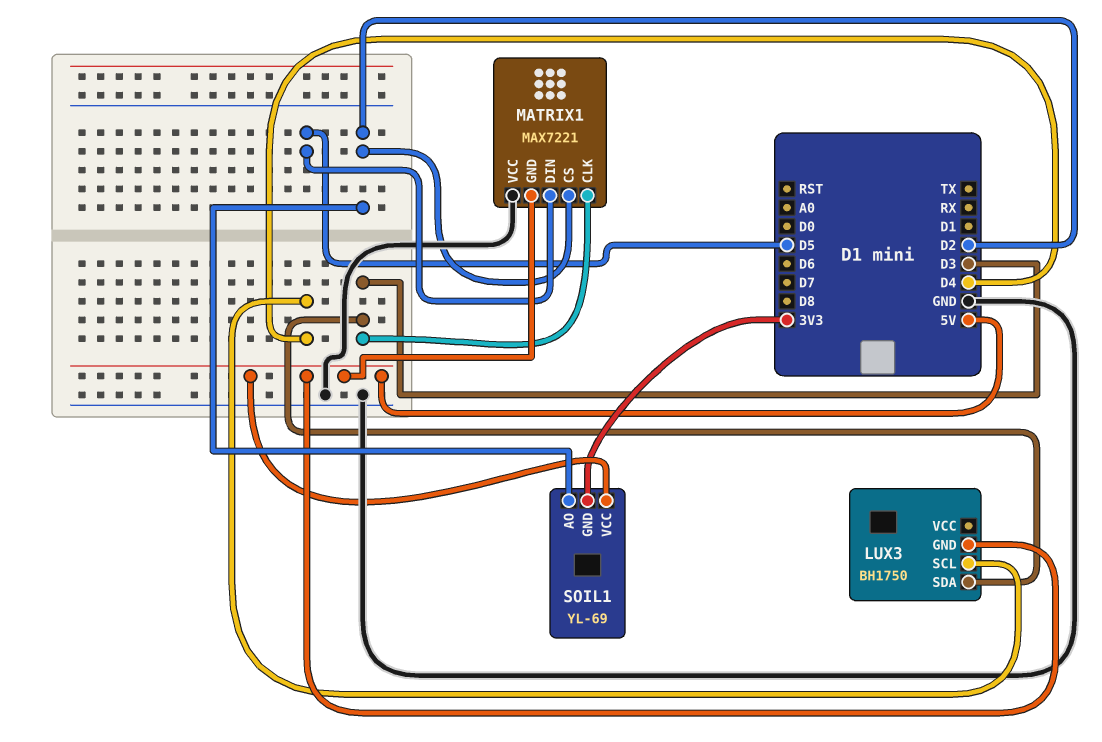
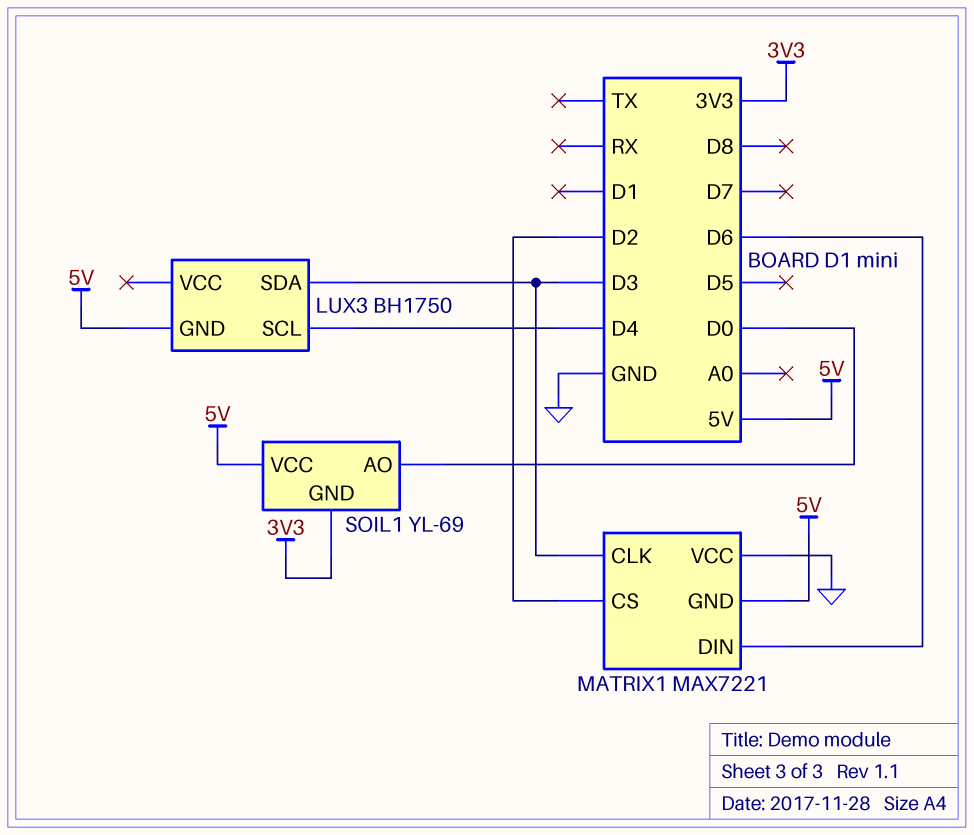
MATRIX1 pin DIN: D5 -> D6
SOIL1 pin AO: D2 -> D0

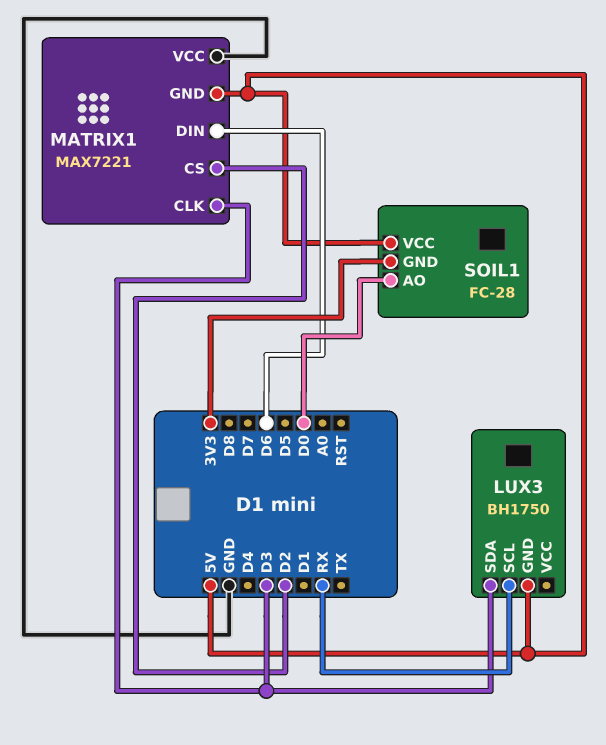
LUX3 pin SCL: D4 -> RX
SOIL1: YL-69 -> FC-28

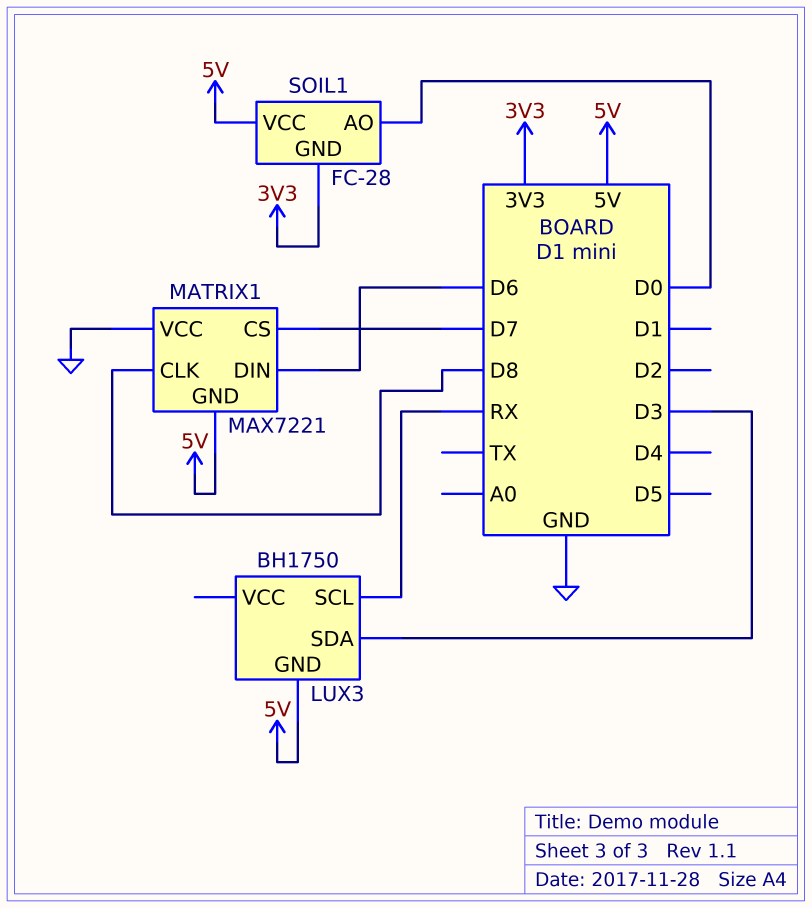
MATRIX1 pin CLK: D3 -> D8
MATRIX1 pin CS: D2 -> D7

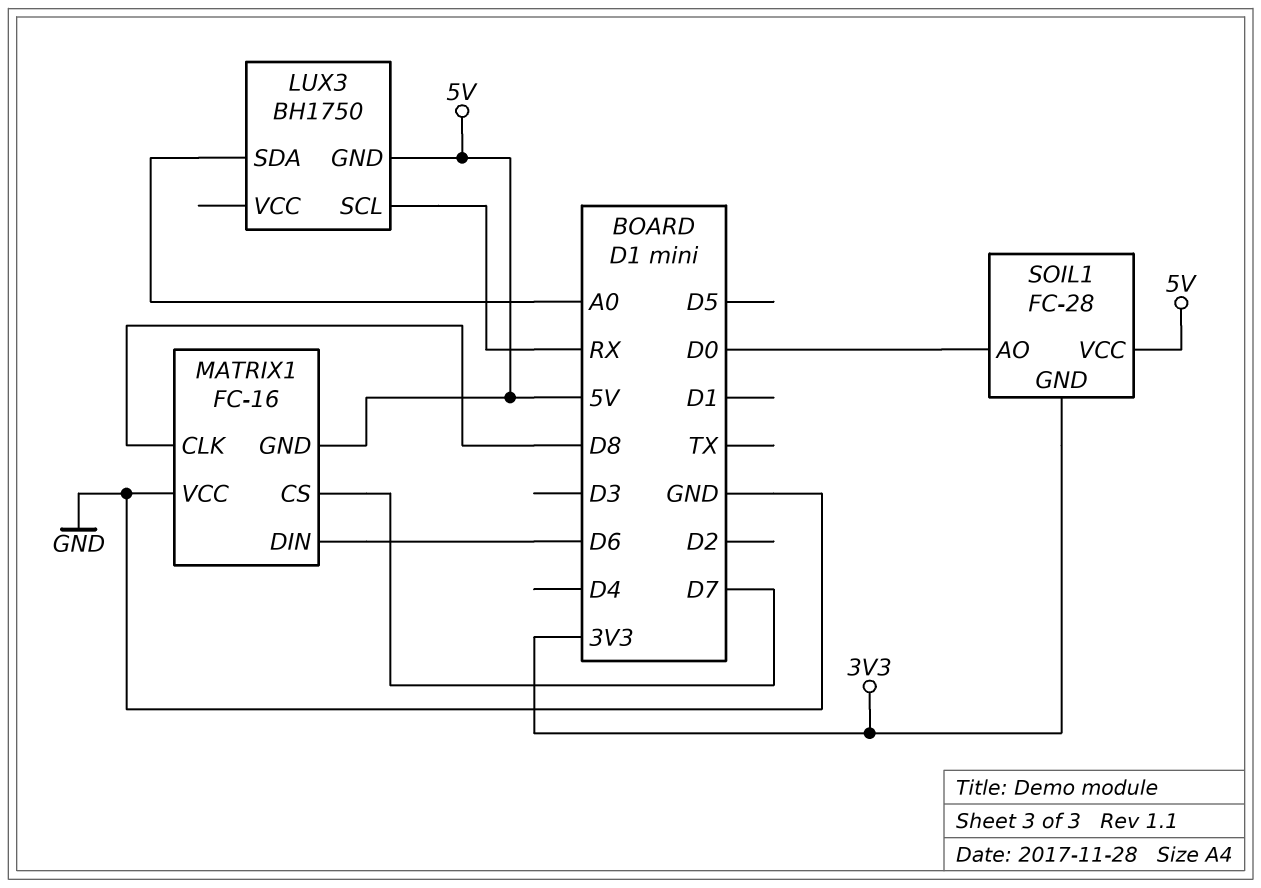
LUX3 pin SDA: D3 -> A0
MATRIX1: MAX7221 -> FC-16

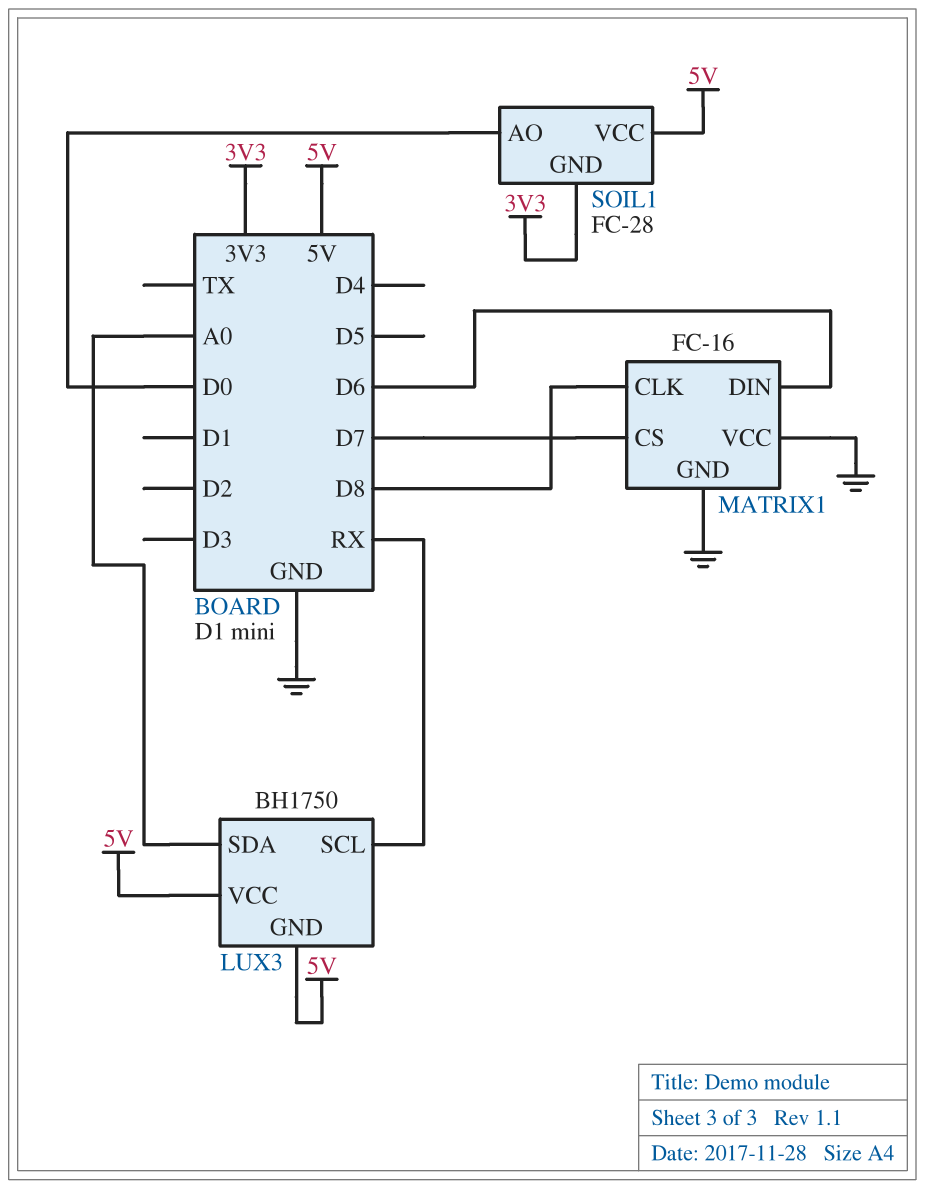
LUX3 pin VCC: none -> 5V
MATRIX1 pin GND: 5V -> GND

